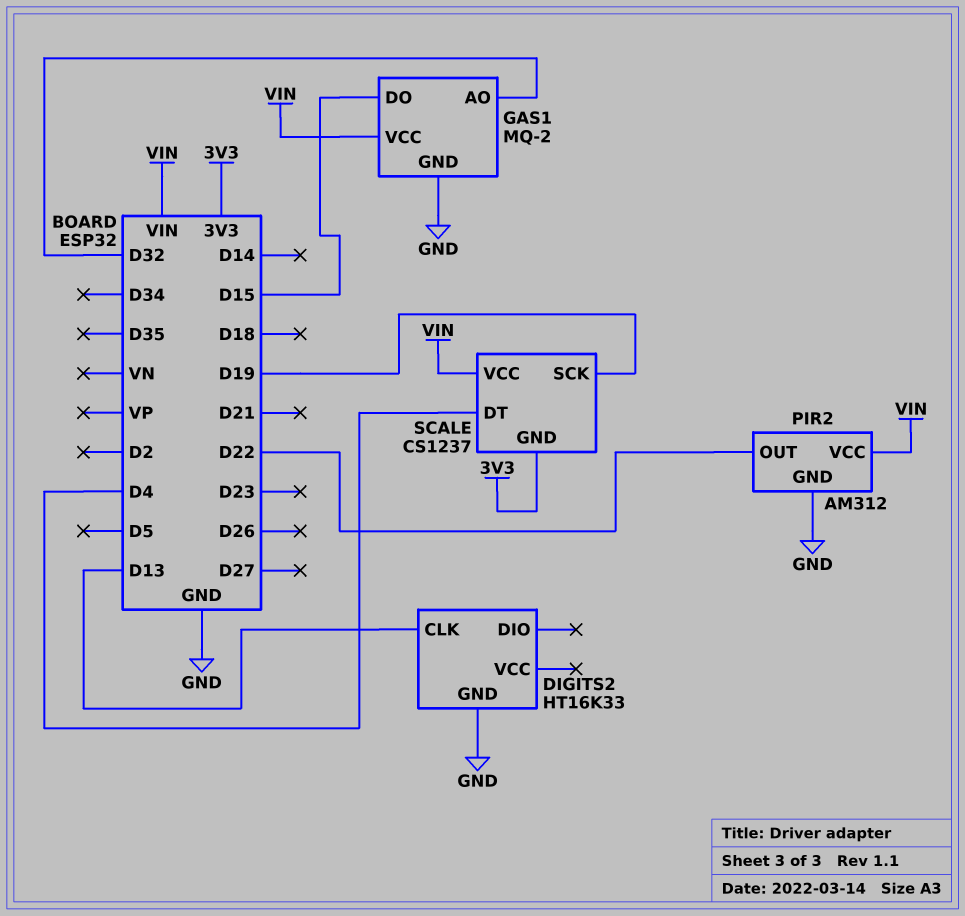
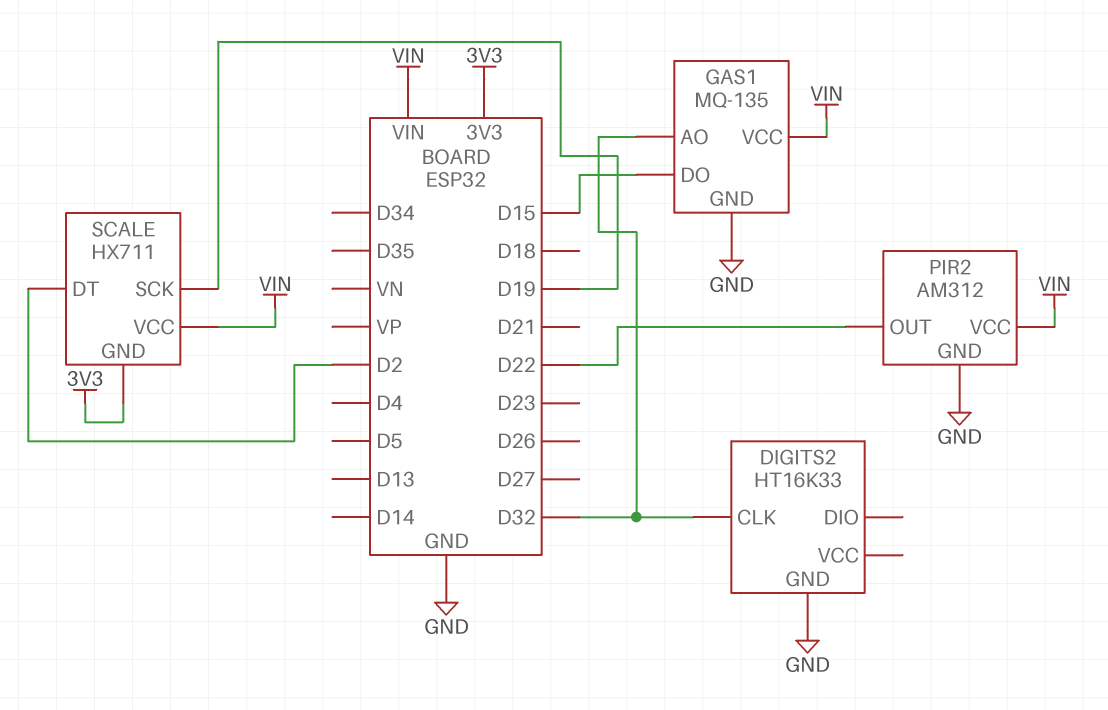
DIGITS2 pin CLK: D13 -> D32
GAS1: MQ-2 -> MQ-135
SCALE: CS1237 -> HX711
SCALE pin DT: D4 -> D2

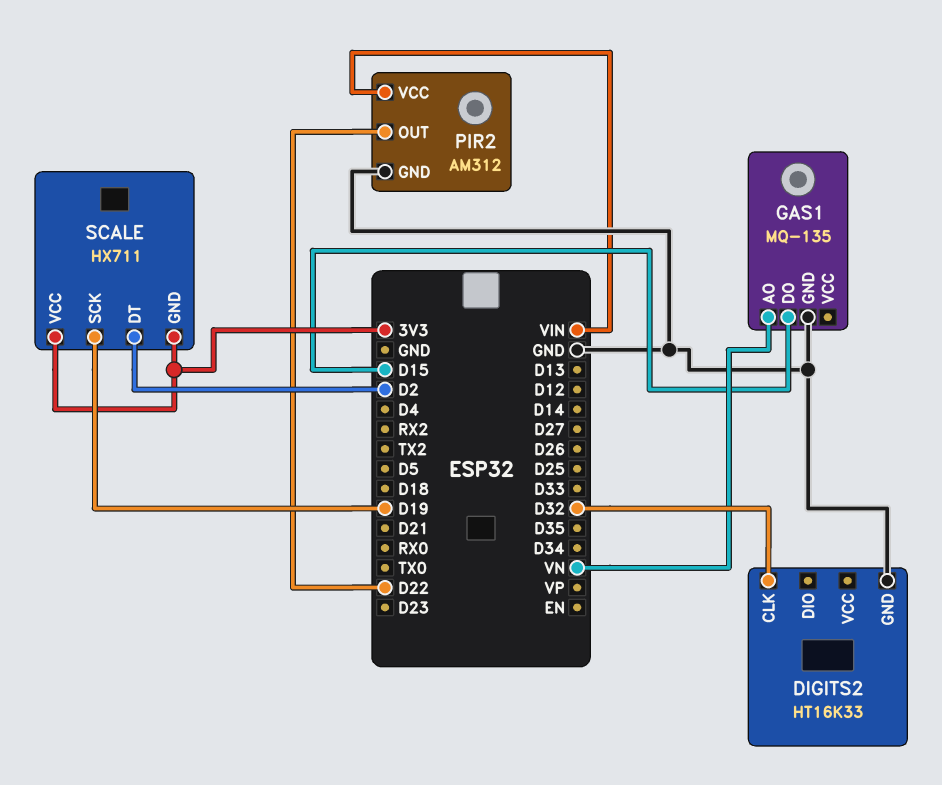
GAS1 pin AO: D32 -> VN
GAS1 pin VCC: VIN -> none
SCALE pin VCC: VIN -> 3V3

